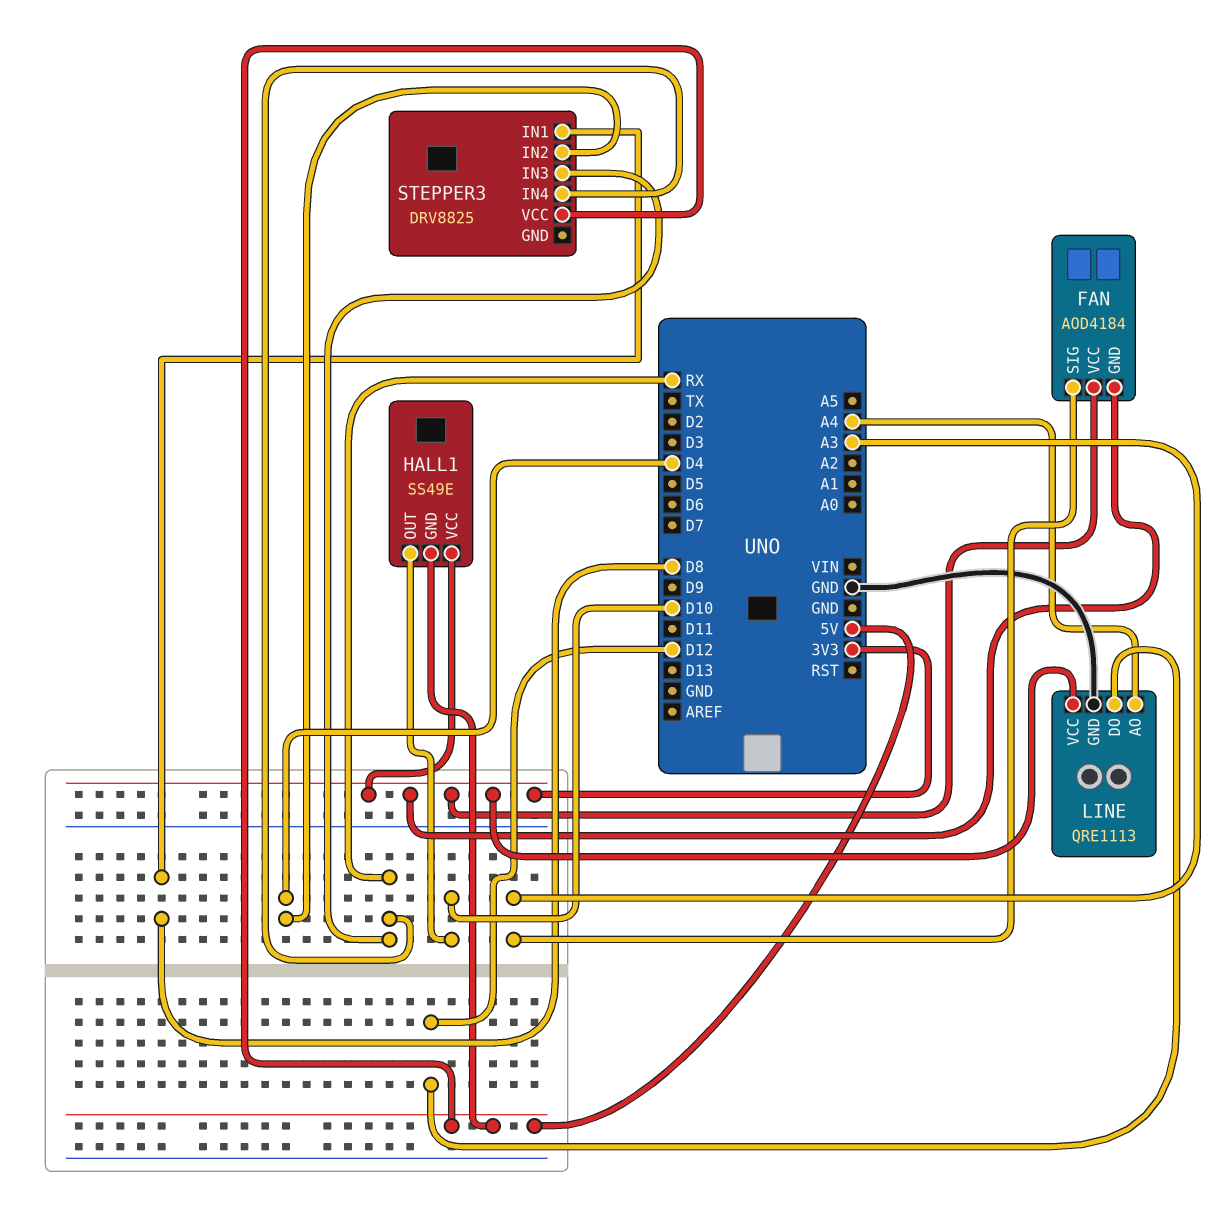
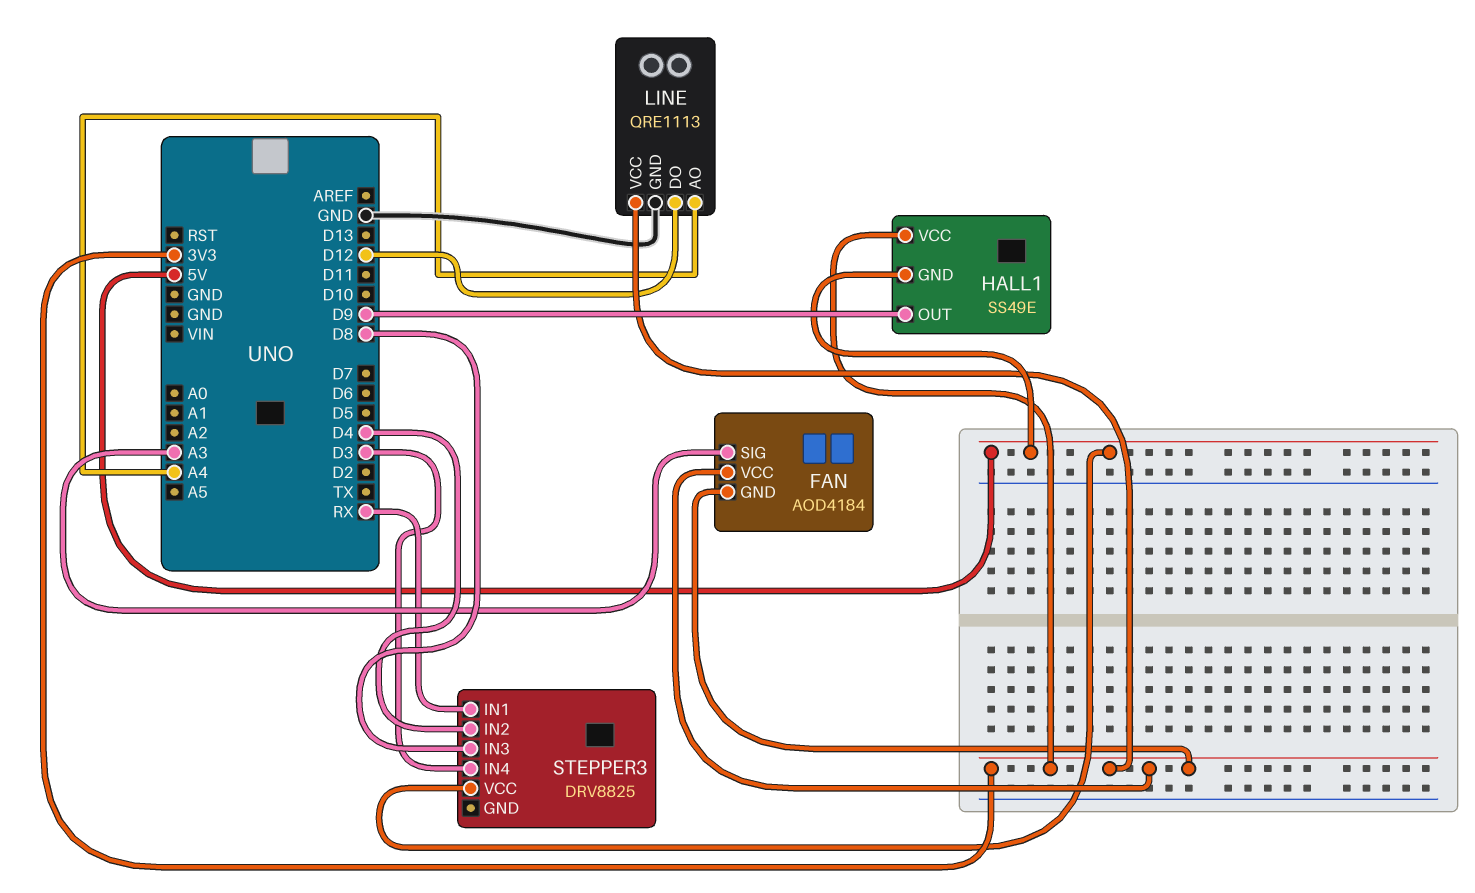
HALL1 pin OUT: D10 -> D9
STEPPER3 pin IN1: D8 -> RX
STEPPER3 pin IN3: RX -> D8
STEPPER3 pin IN4: RX -> D3

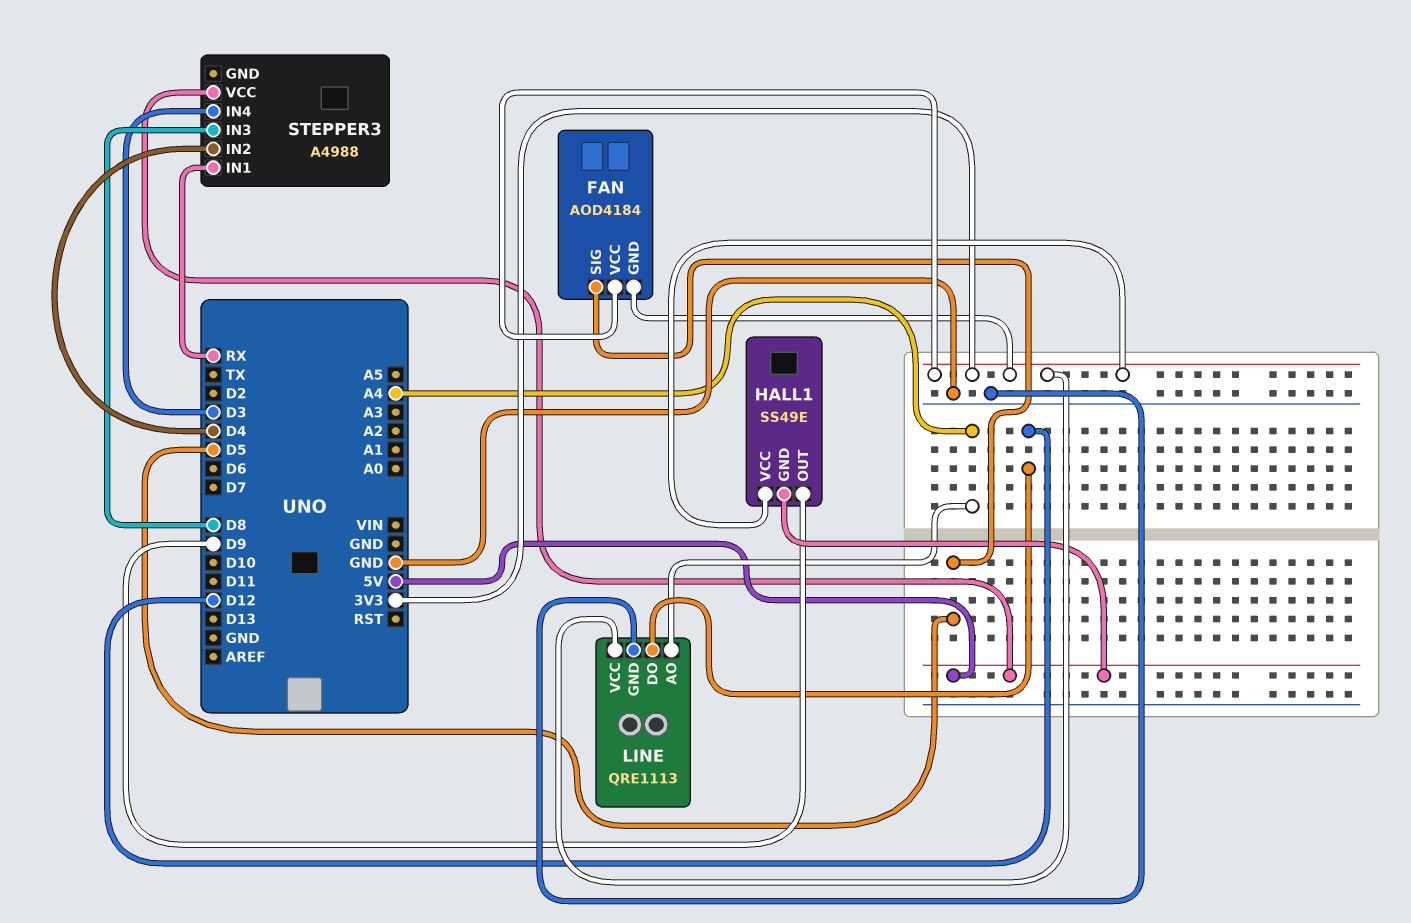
FAN pin SIG: A3 -> D5
STEPPER3: DRV8825 -> A4988

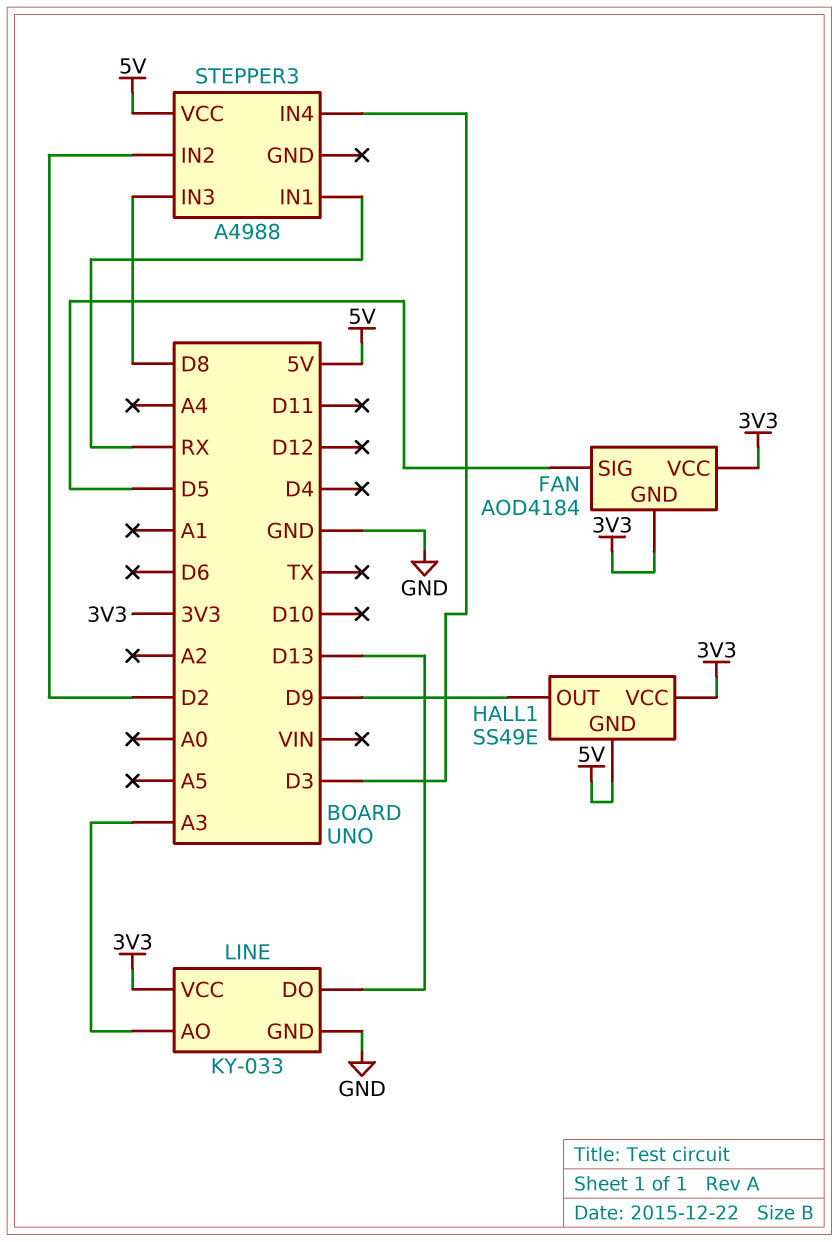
LINE: QRE1113 -> KY-033
LINE pin AO: A4 -> A3
LINE pin DO: D12 -> D13
STEPPER3 pin IN2: D4 -> D2

